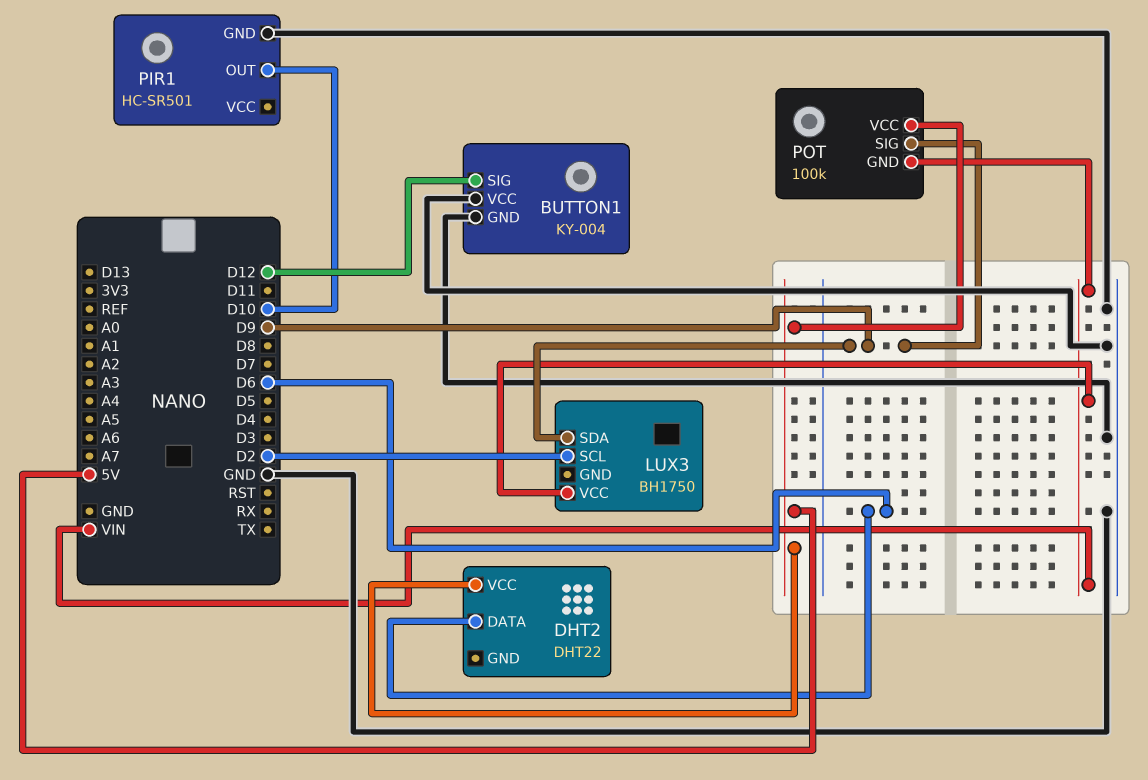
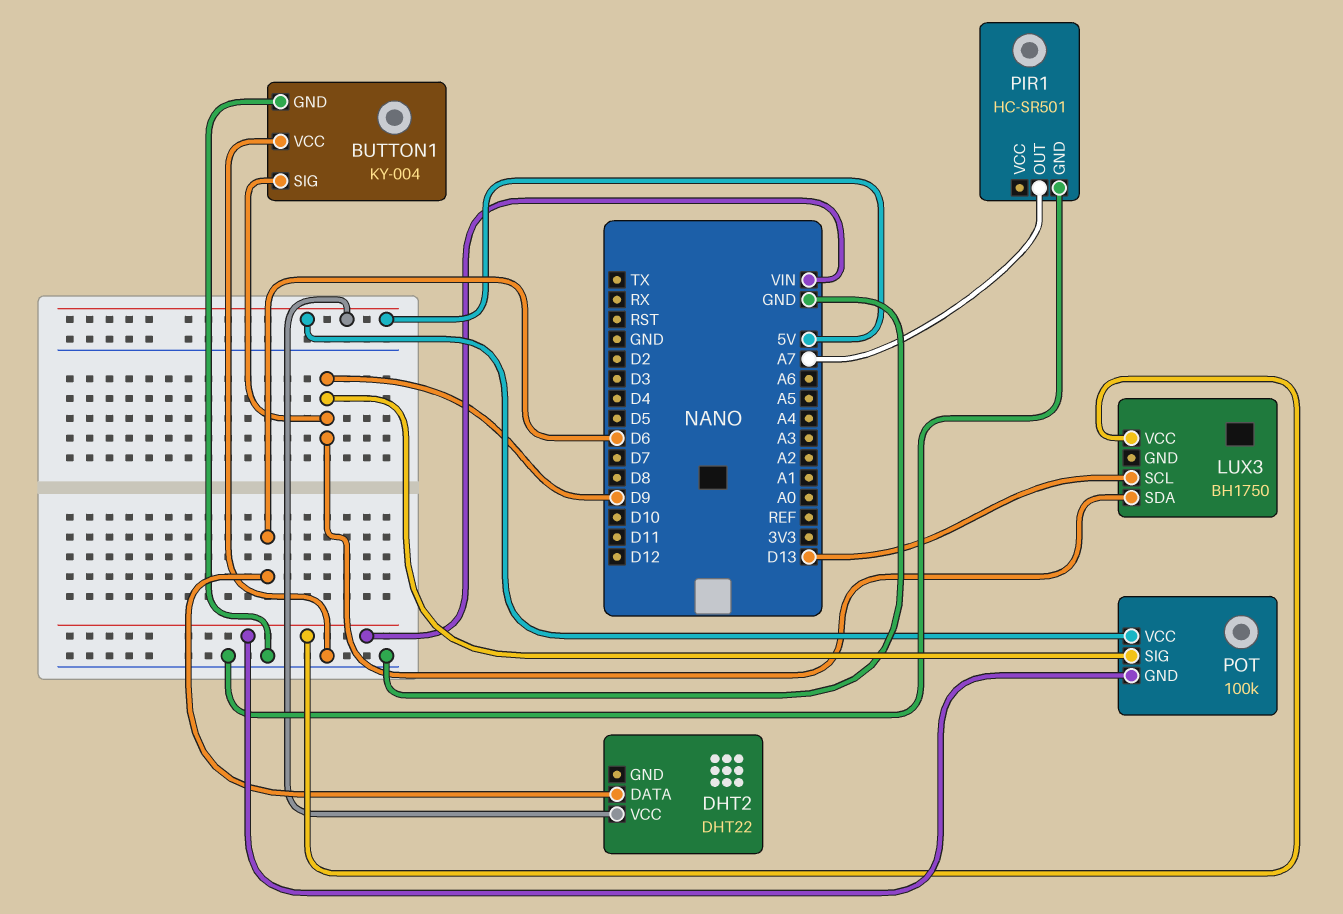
BUTTON1 pin SIG: D12 -> D9
LUX3 pin SCL: D2 -> D13
PIR1 pin OUT: D10 -> A7

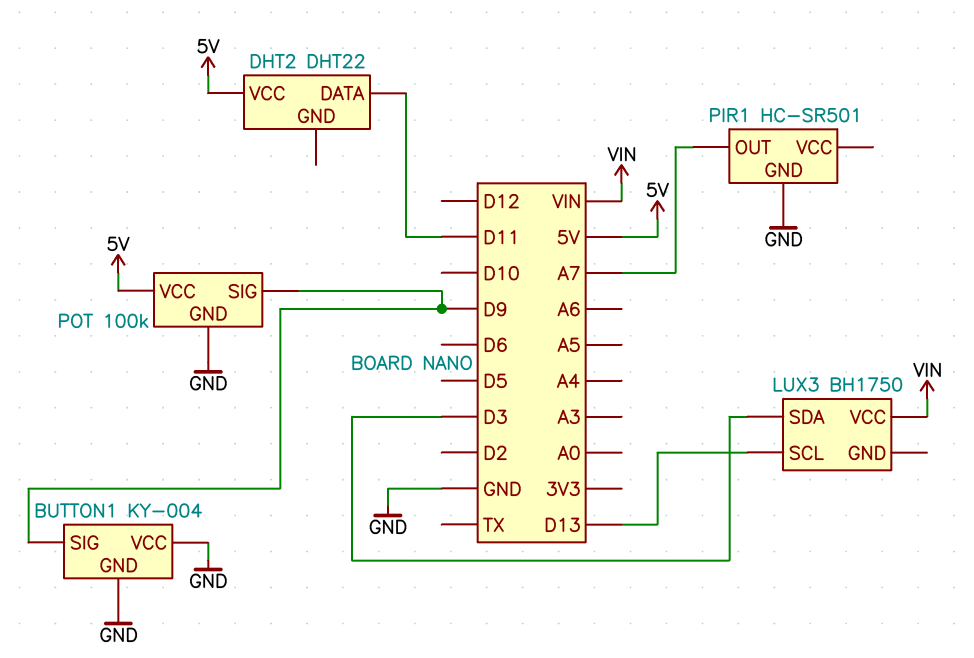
DHT2 pin DATA: D6 -> D11
LUX3 pin SDA: D9 -> D3
POT pin GND: VIN -> GND

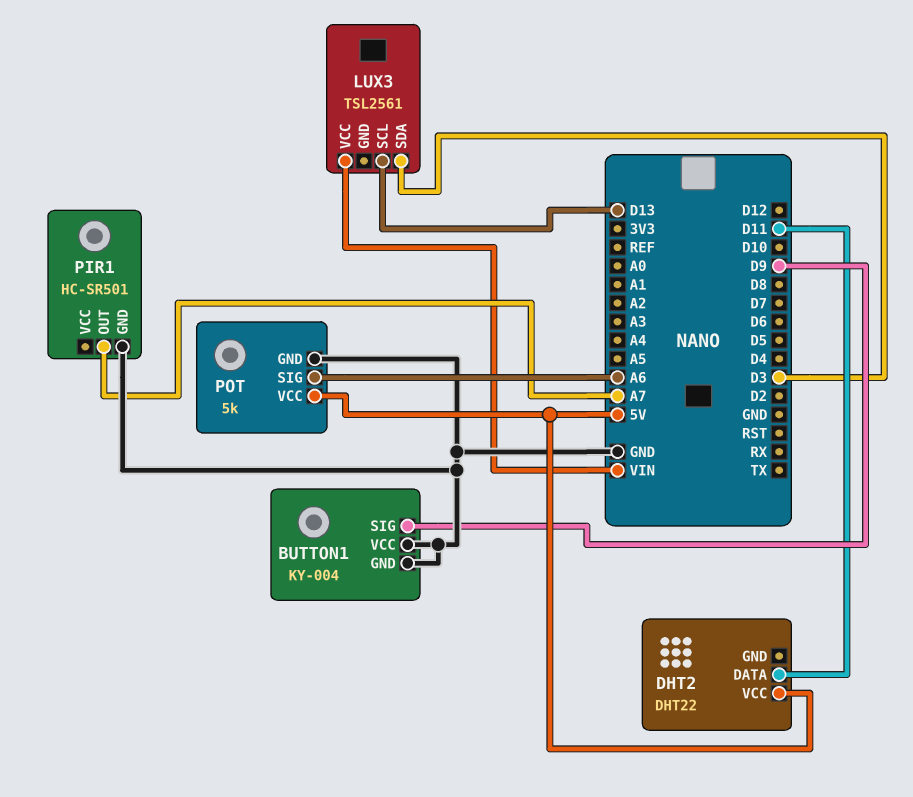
LUX3: BH1750 -> TSL2561
POT: 100k -> 5k
POT pin SIG: D9 -> A6

